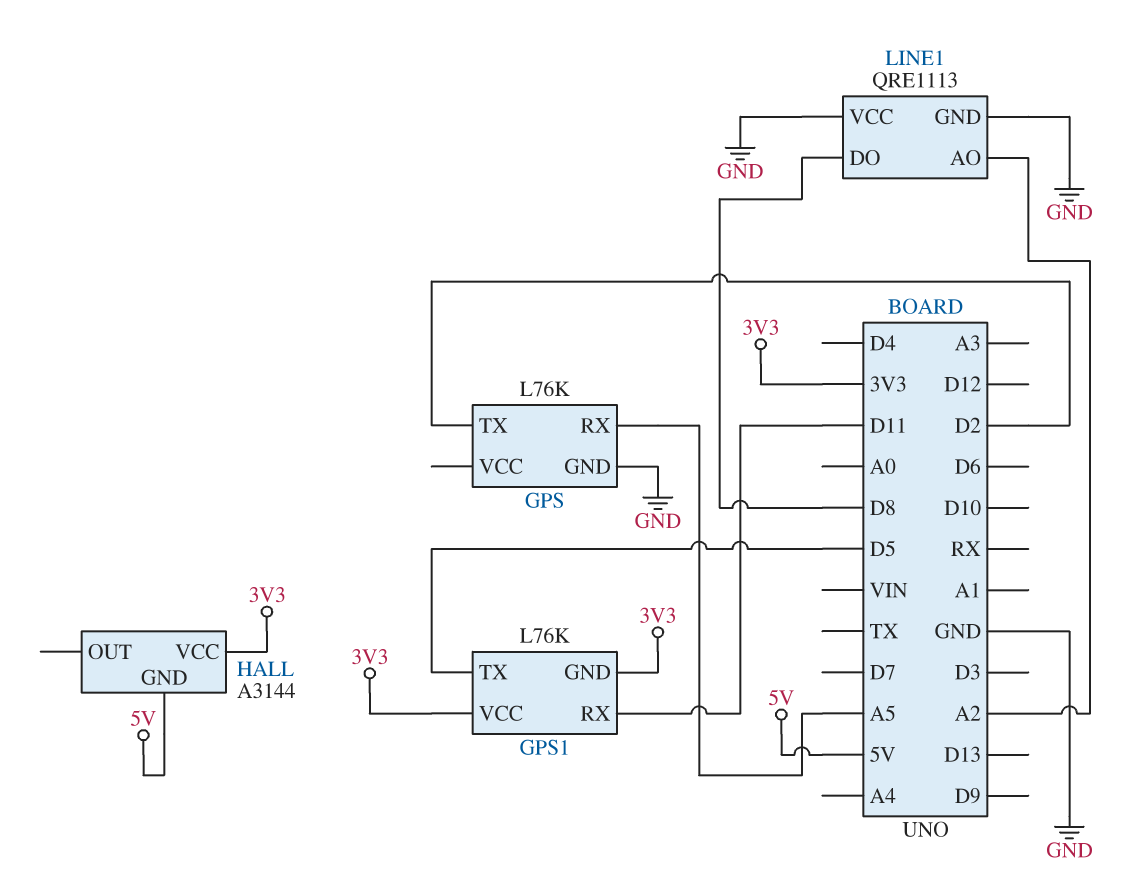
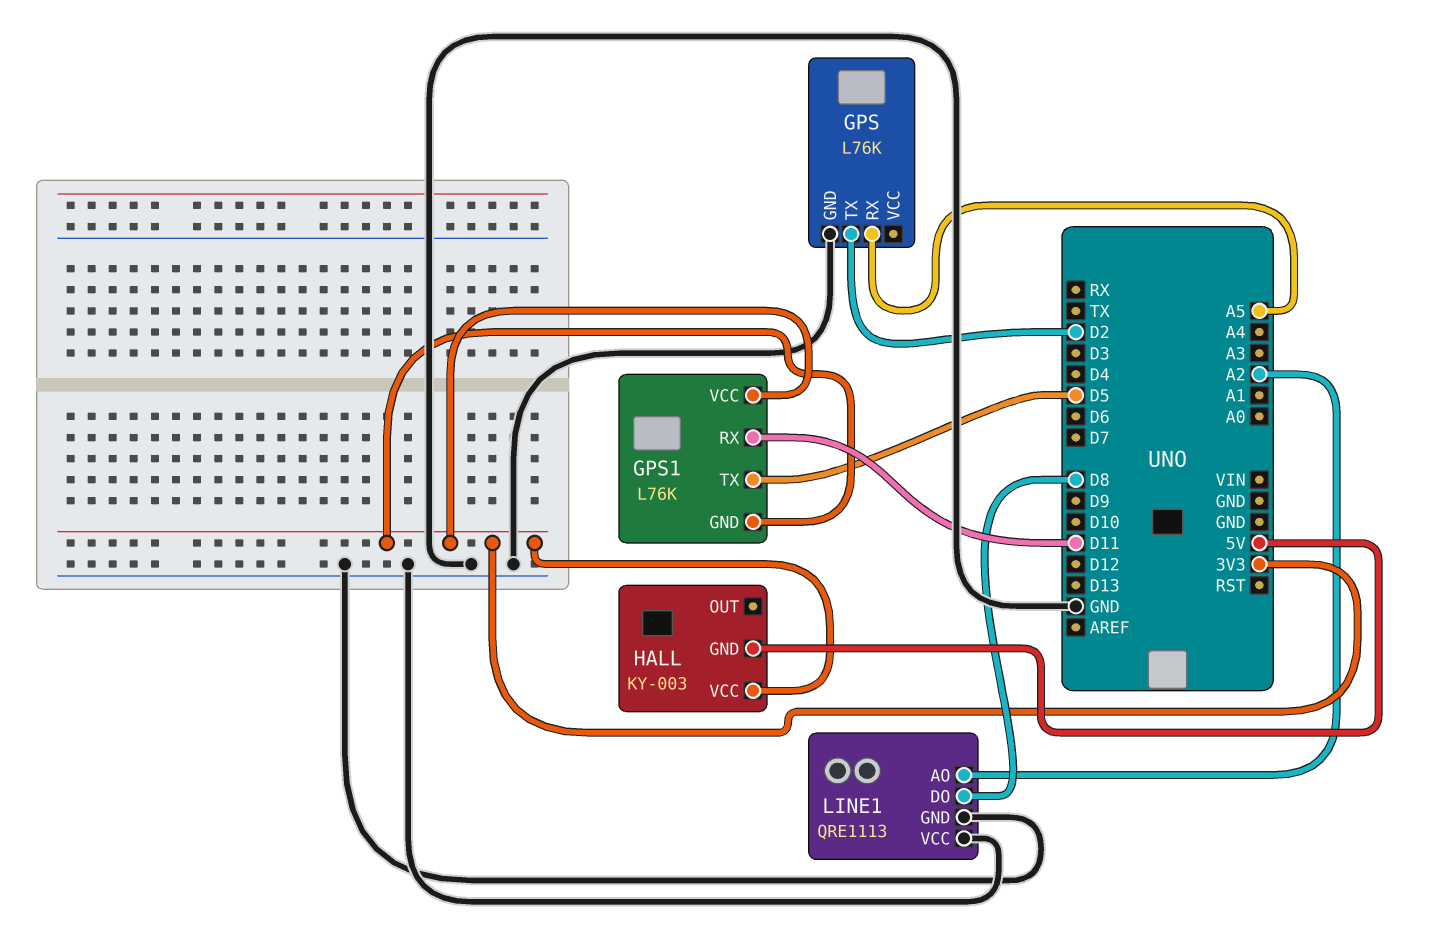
HALL: A3144 -> KY-003

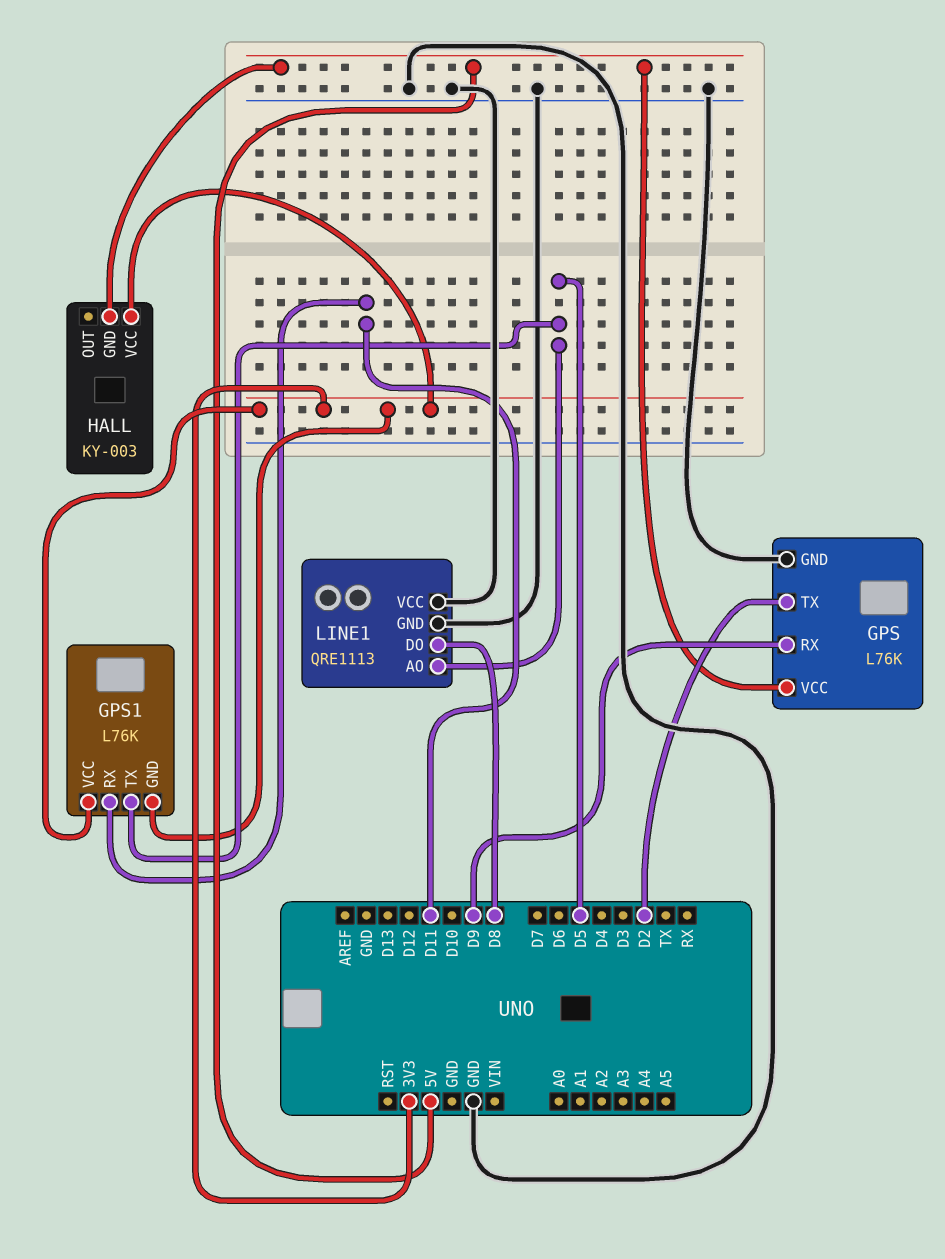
GPS pin RX: A5 -> D9
GPS pin VCC: none -> 5V
LINE1 pin AO: A2 -> D5

